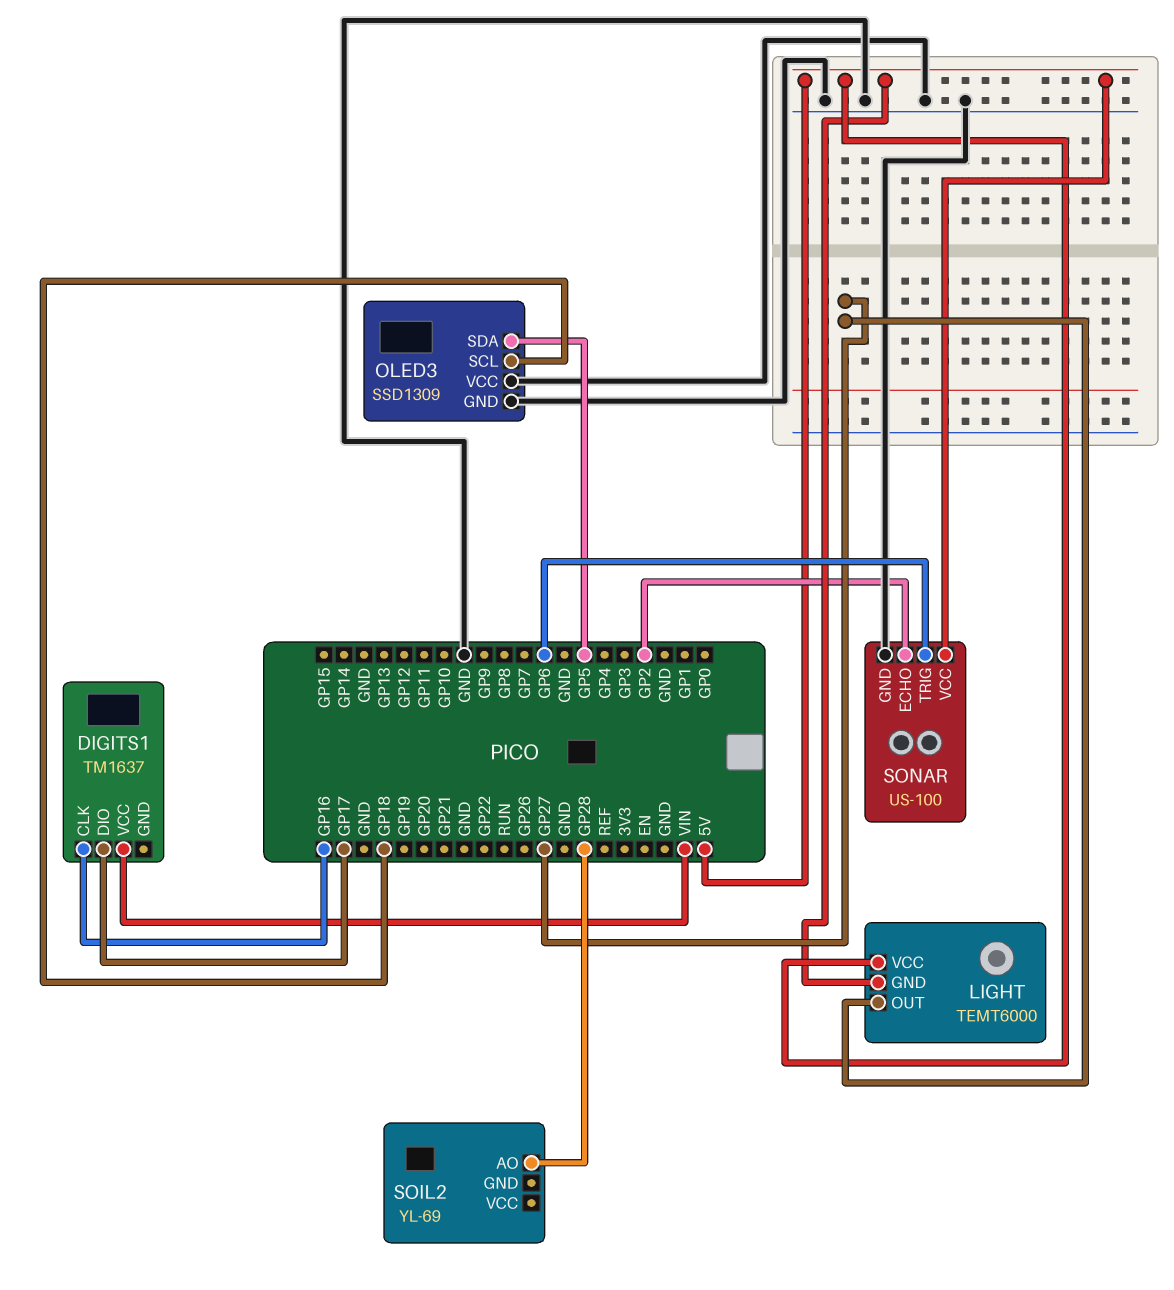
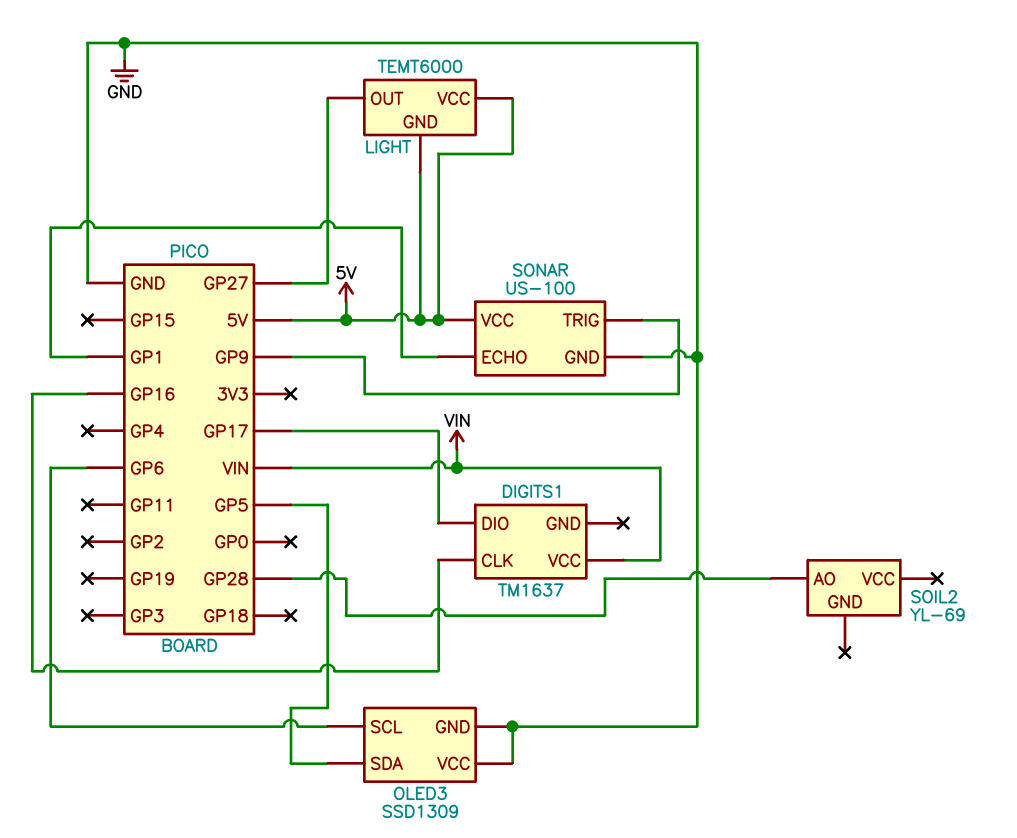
OLED3 pin SCL: GP18 -> GP6
SONAR pin ECHO: GP2 -> GP1
SONAR pin TRIG: GP6 -> GP9

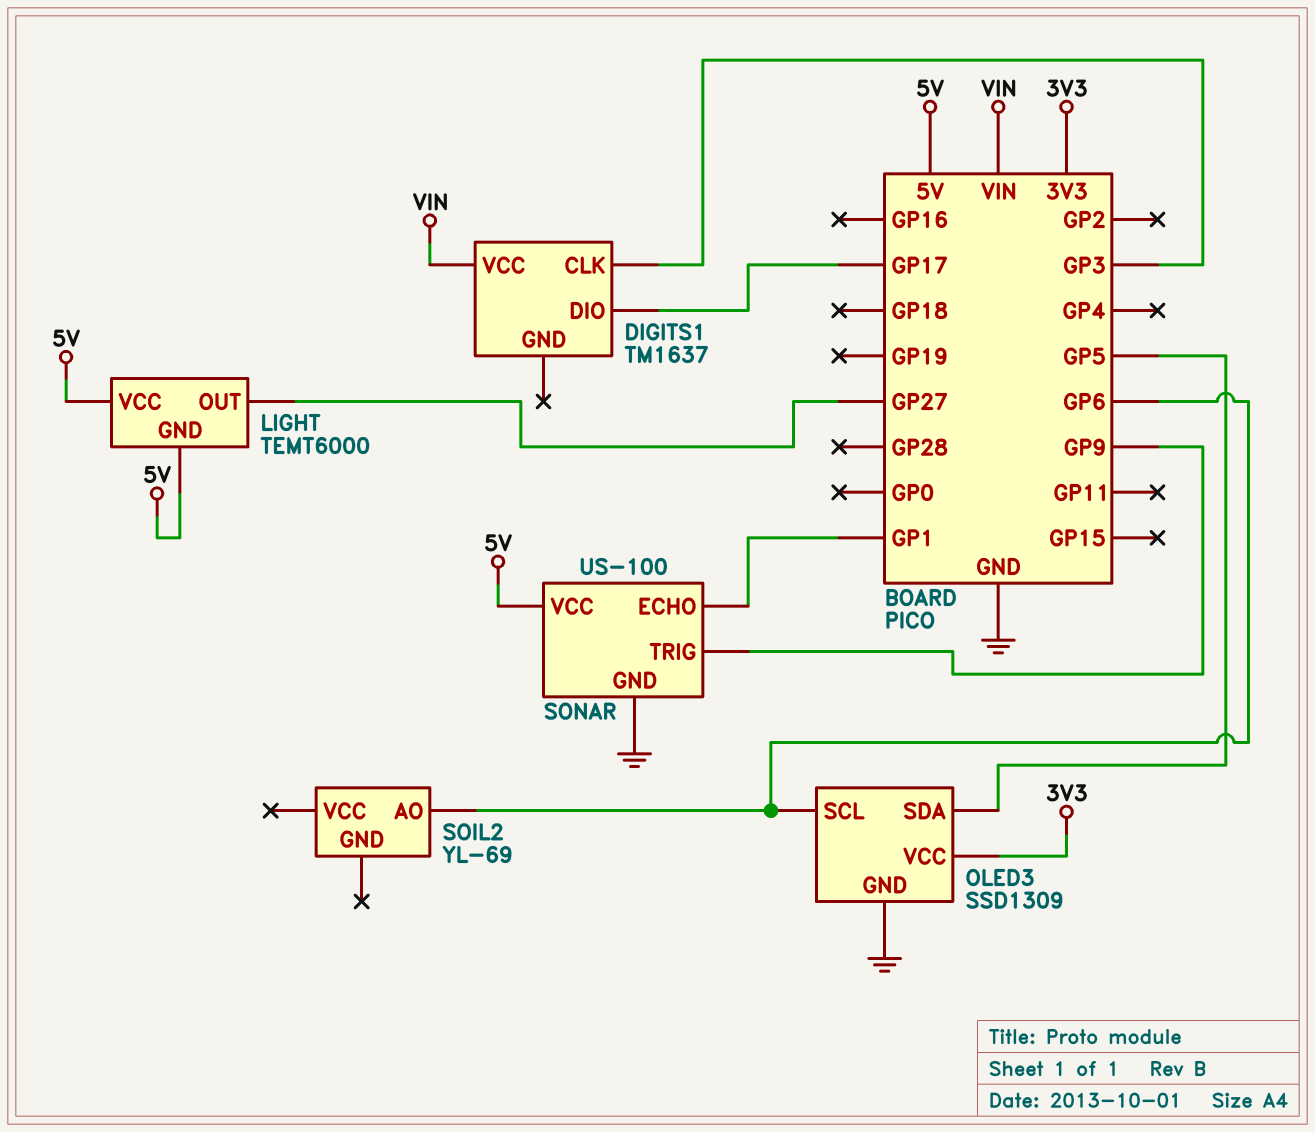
DIGITS1 pin CLK: GP16 -> GP3
OLED3 pin VCC: GND -> 3V3
SOIL2 pin AO: GP28 -> GP6

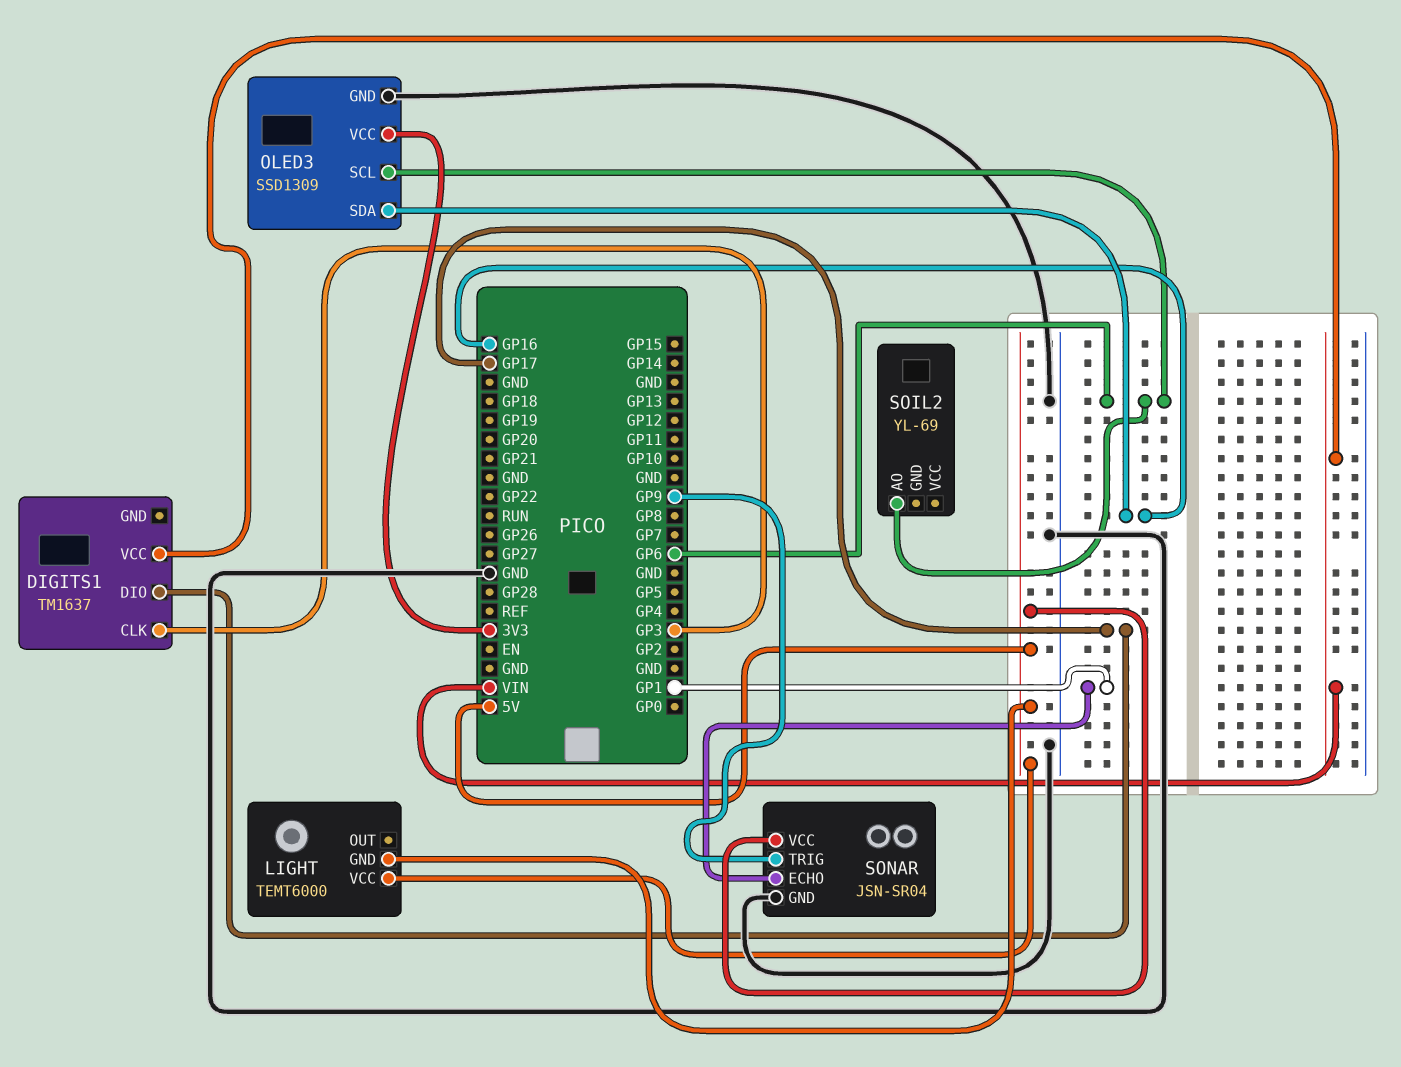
LIGHT pin OUT: GP27 -> none
OLED3 pin SDA: GP5 -> GP16
SONAR: US-100 -> JSN-SR04

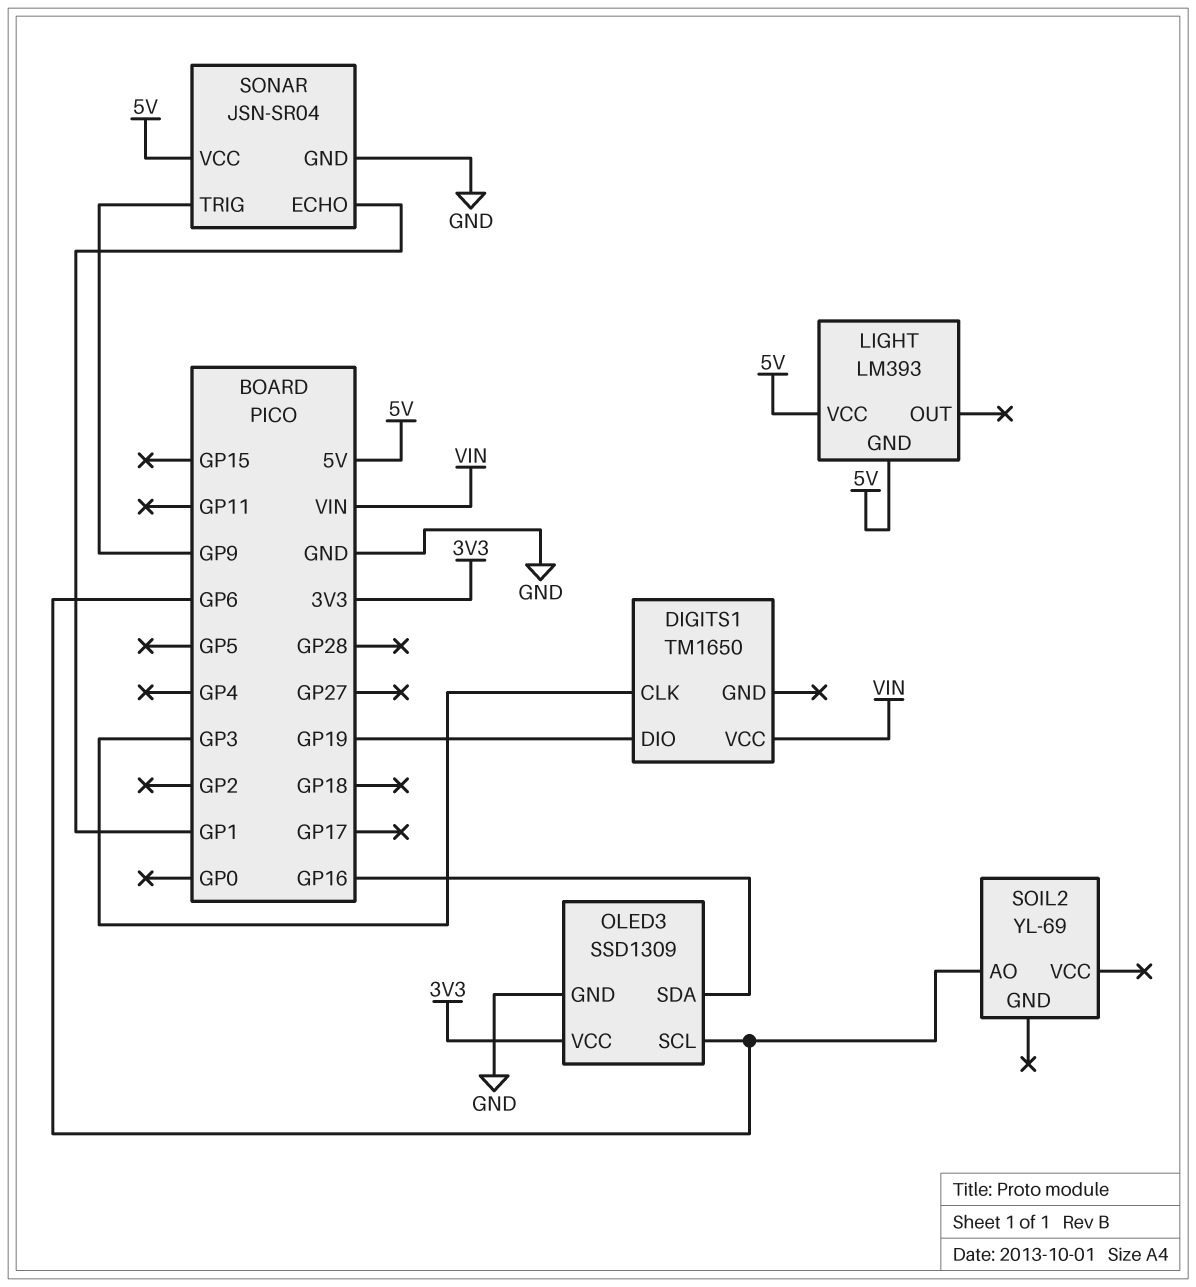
DIGITS1: TM1637 -> TM1650
DIGITS1 pin DIO: GP17 -> GP19
LIGHT: TEMT6000 -> LM393

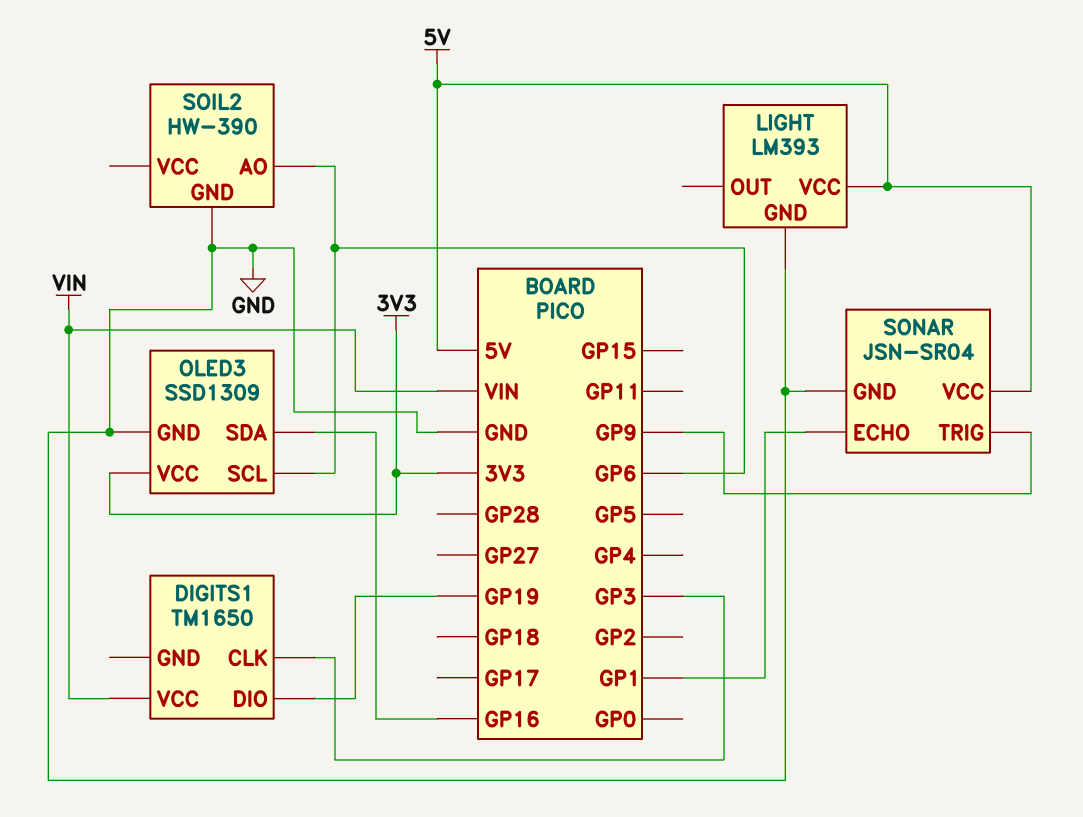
LIGHT pin GND: 5V -> GND
SOIL2: YL-69 -> HW-390
SOIL2 pin GND: none -> GND

